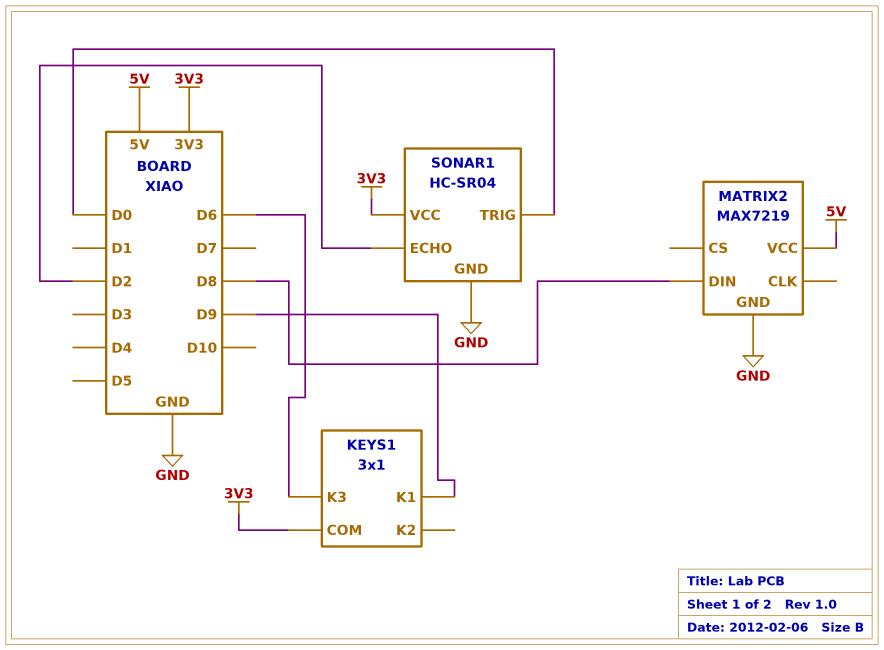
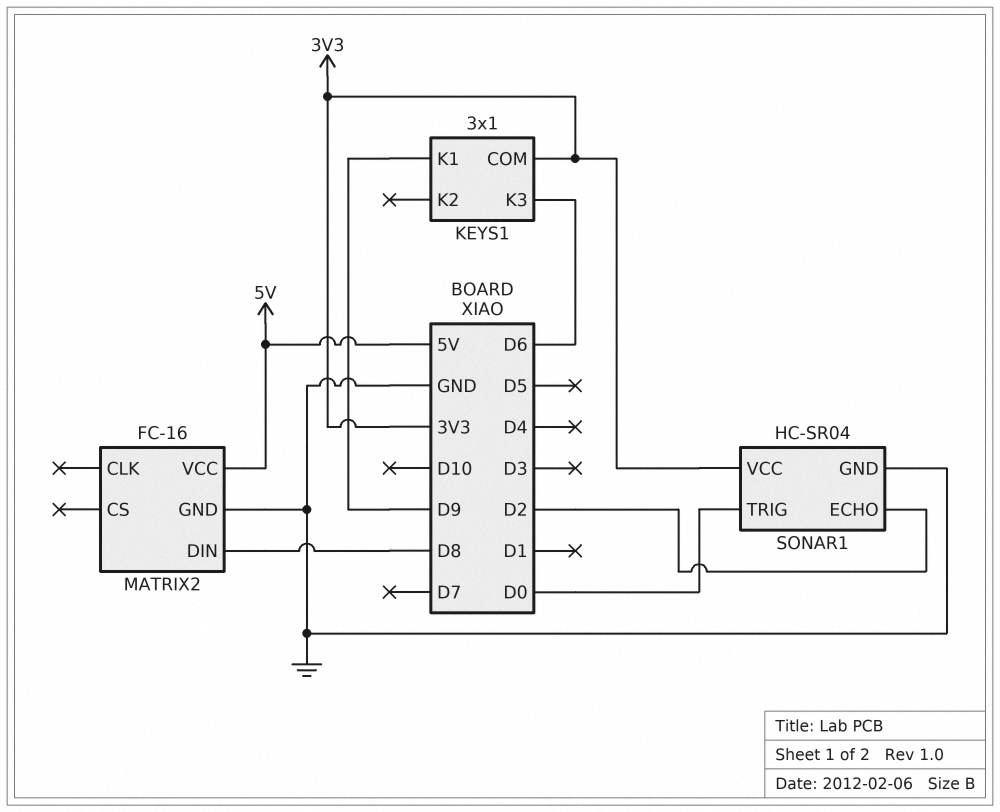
MATRIX2: MAX7219 -> FC-16

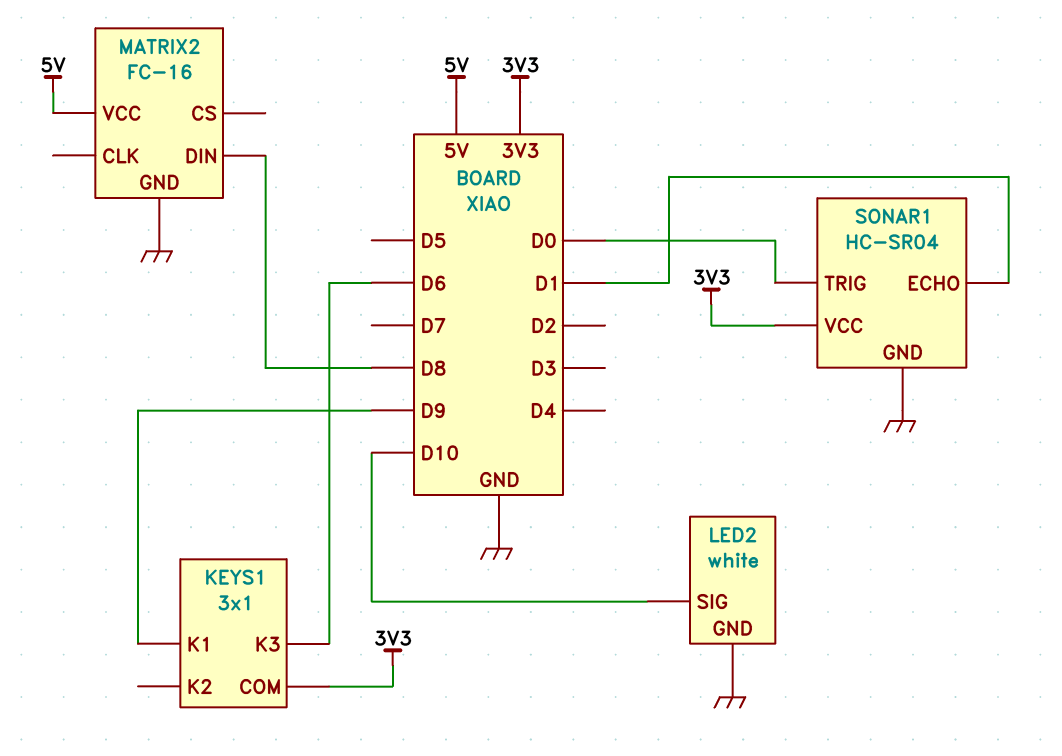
LED2: none -> white
LED2 pin GND: none -> GND
LED2 pin SIG: none -> D10
SONAR1 pin ECHO: D2 -> D1

